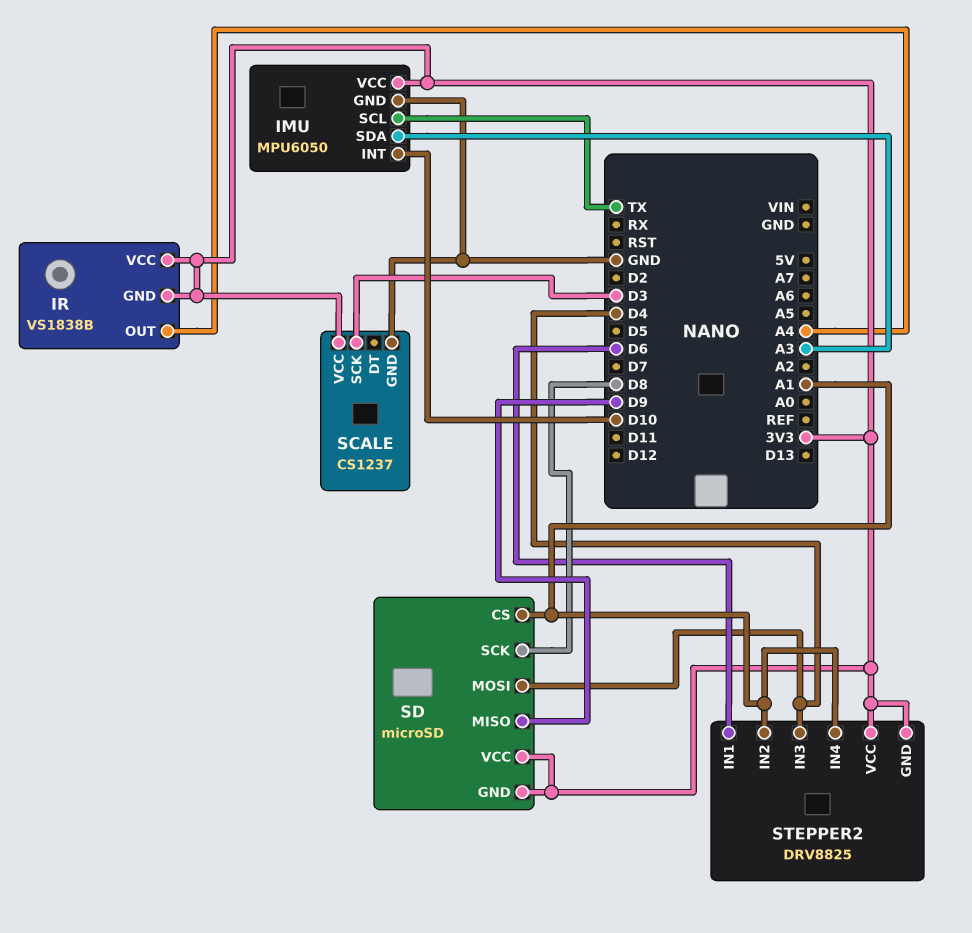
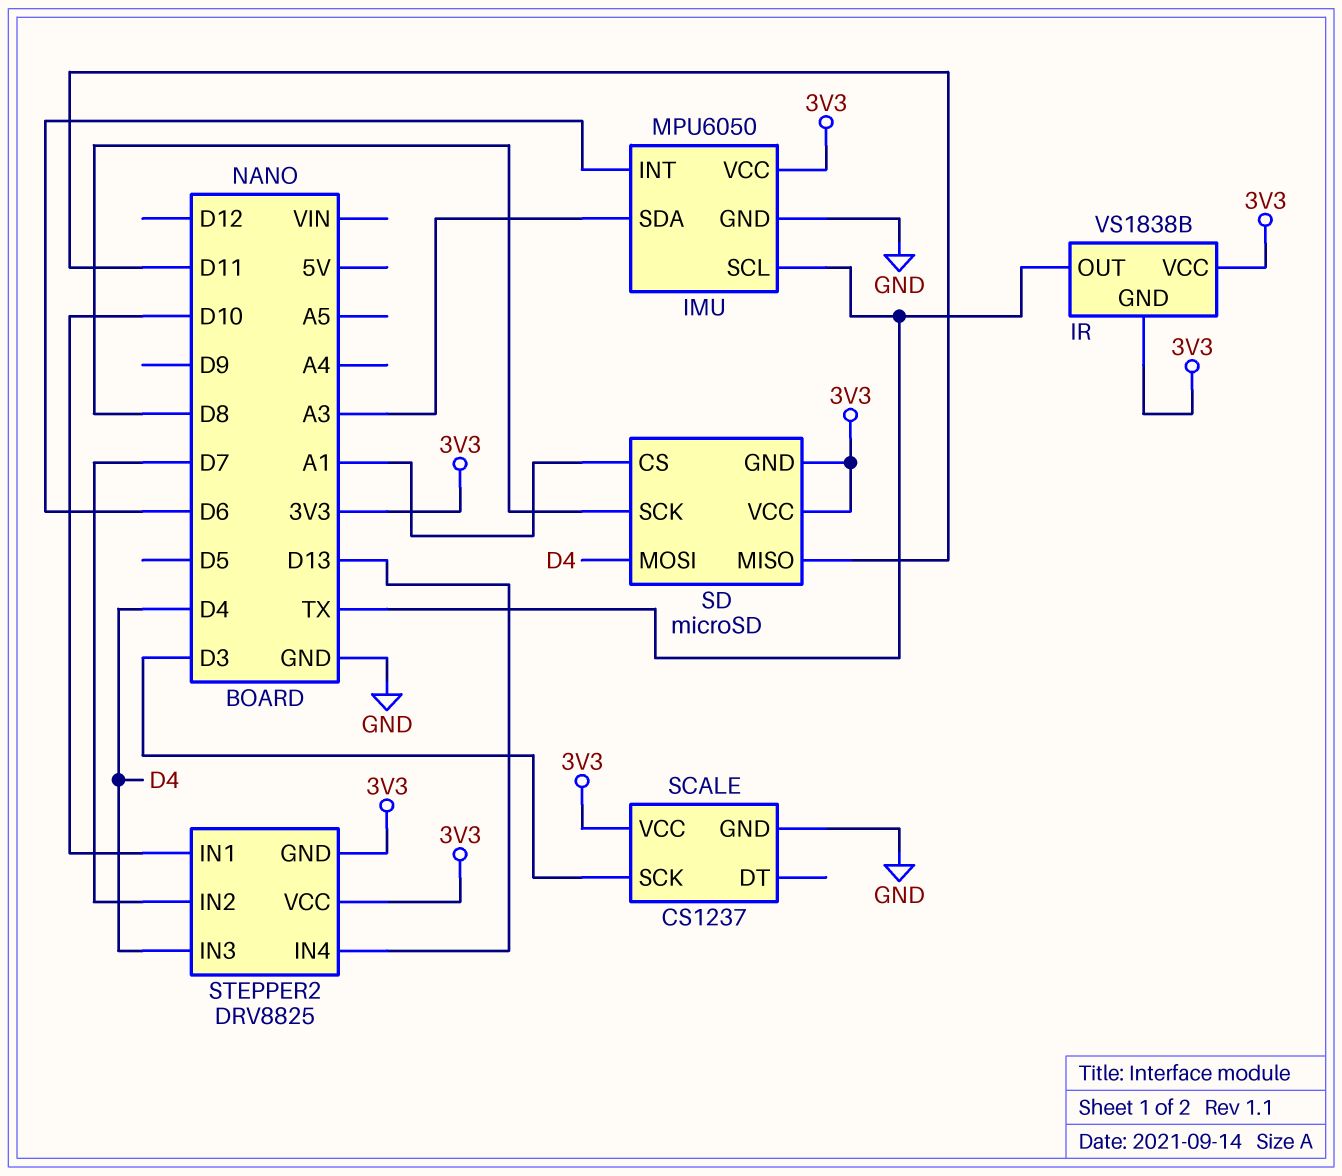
IMU pin INT: D10 -> D6
IR pin OUT: A4 -> TX
SD pin MISO: D9 -> D11
STEPPER2 pin IN1: D6 -> D10
STEPPER2 pin IN2: A1 -> D7
STEPPER2 pin IN4: A1 -> D13

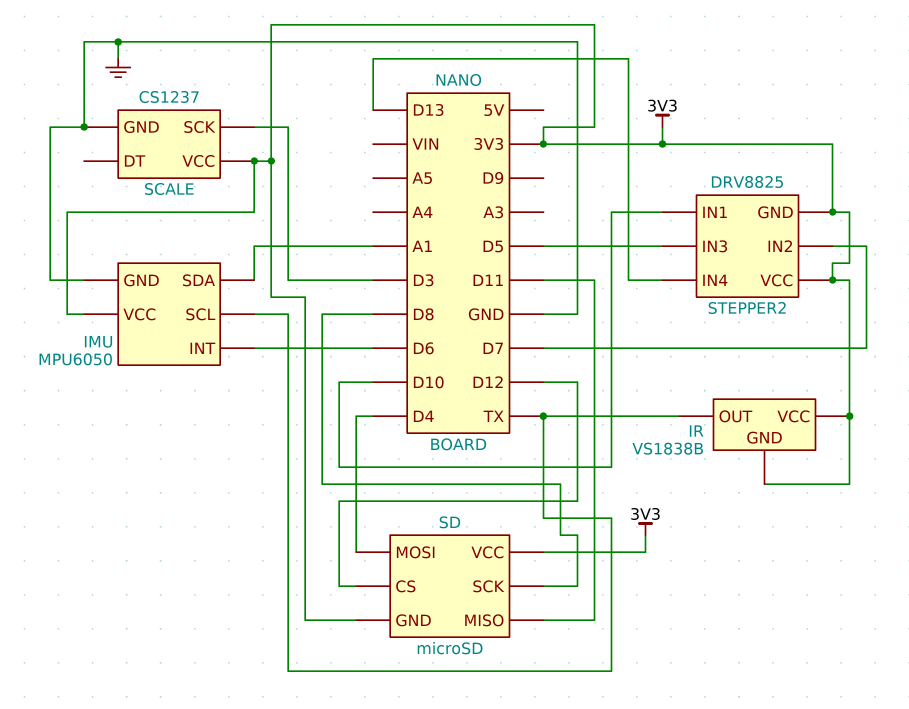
IMU pin SDA: A3 -> A1
SD pin CS: A1 -> D12
STEPPER2 pin IN3: D4 -> D5

